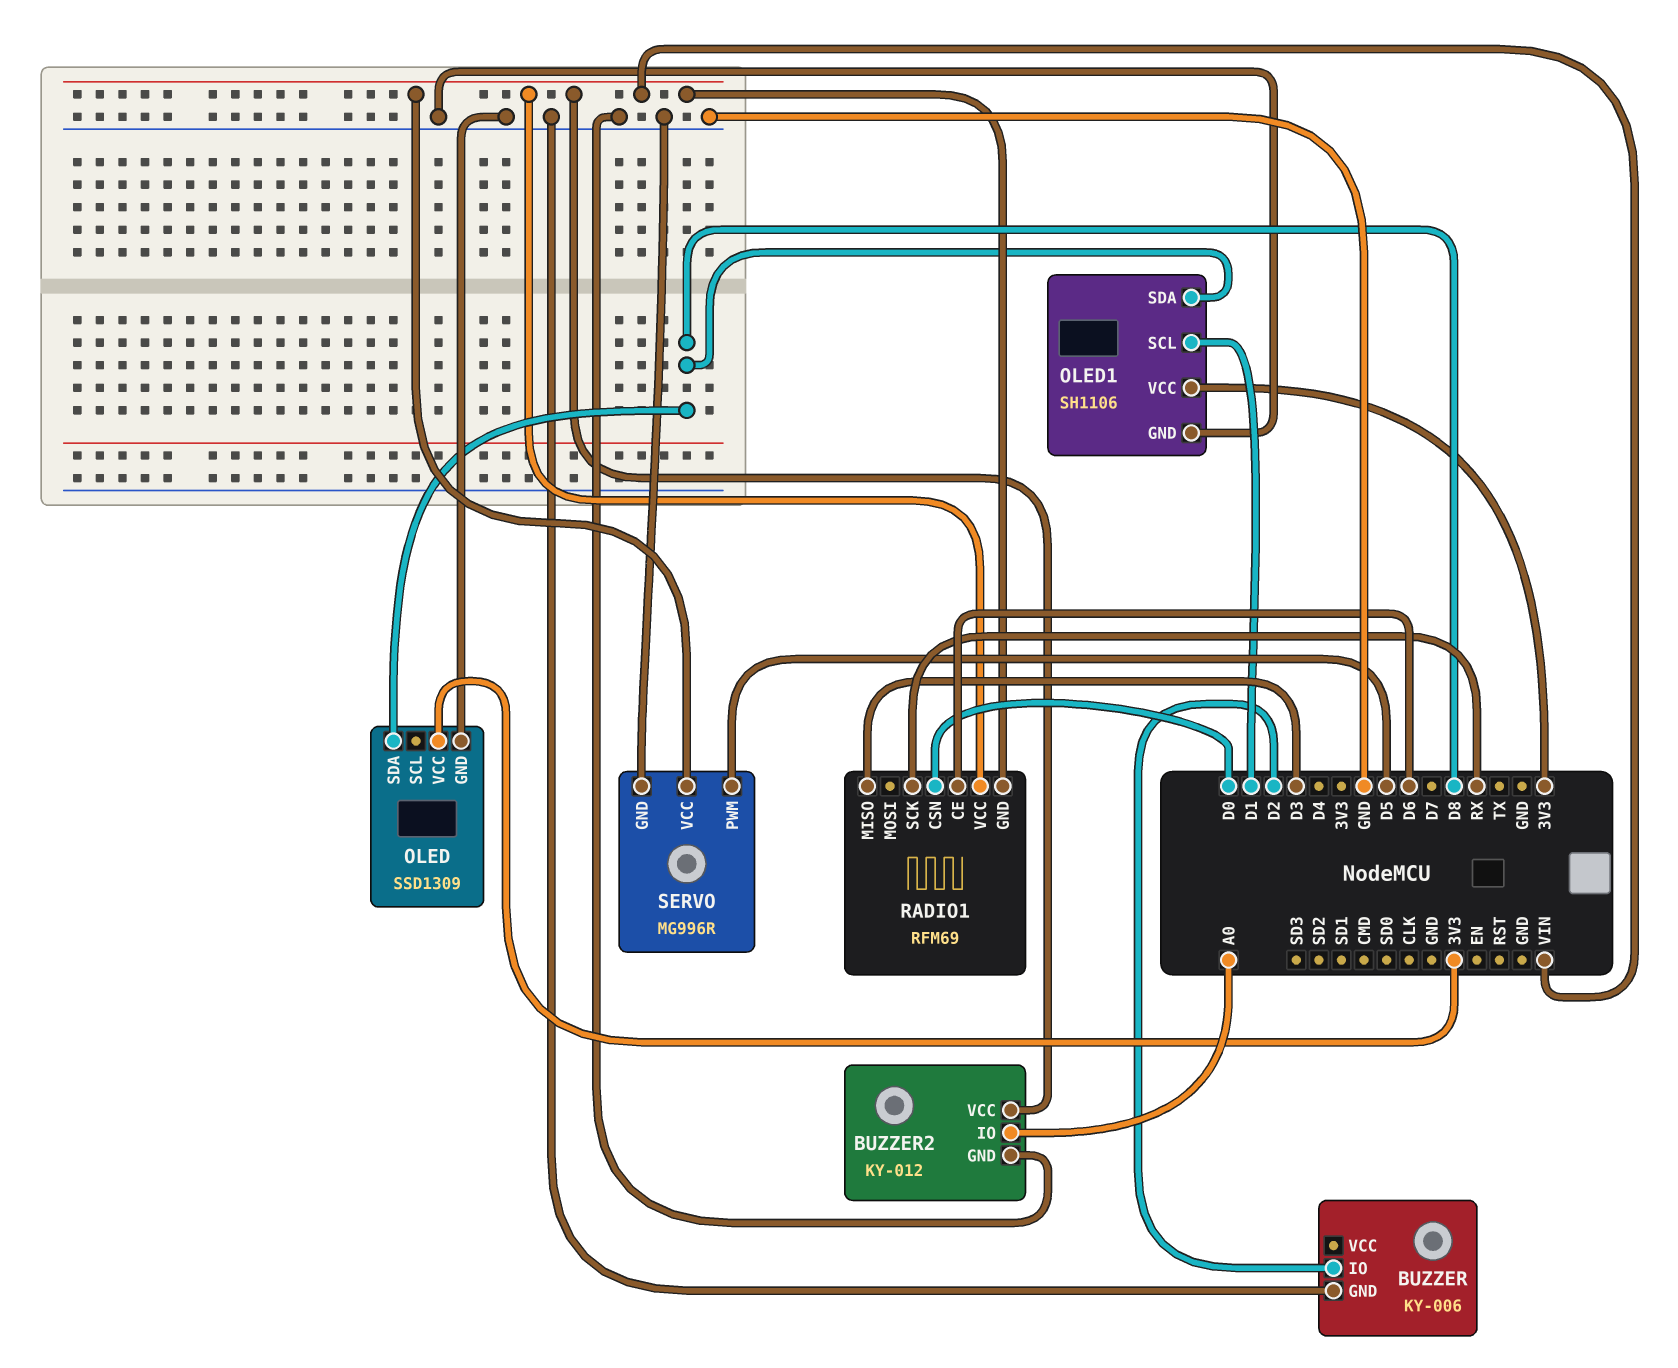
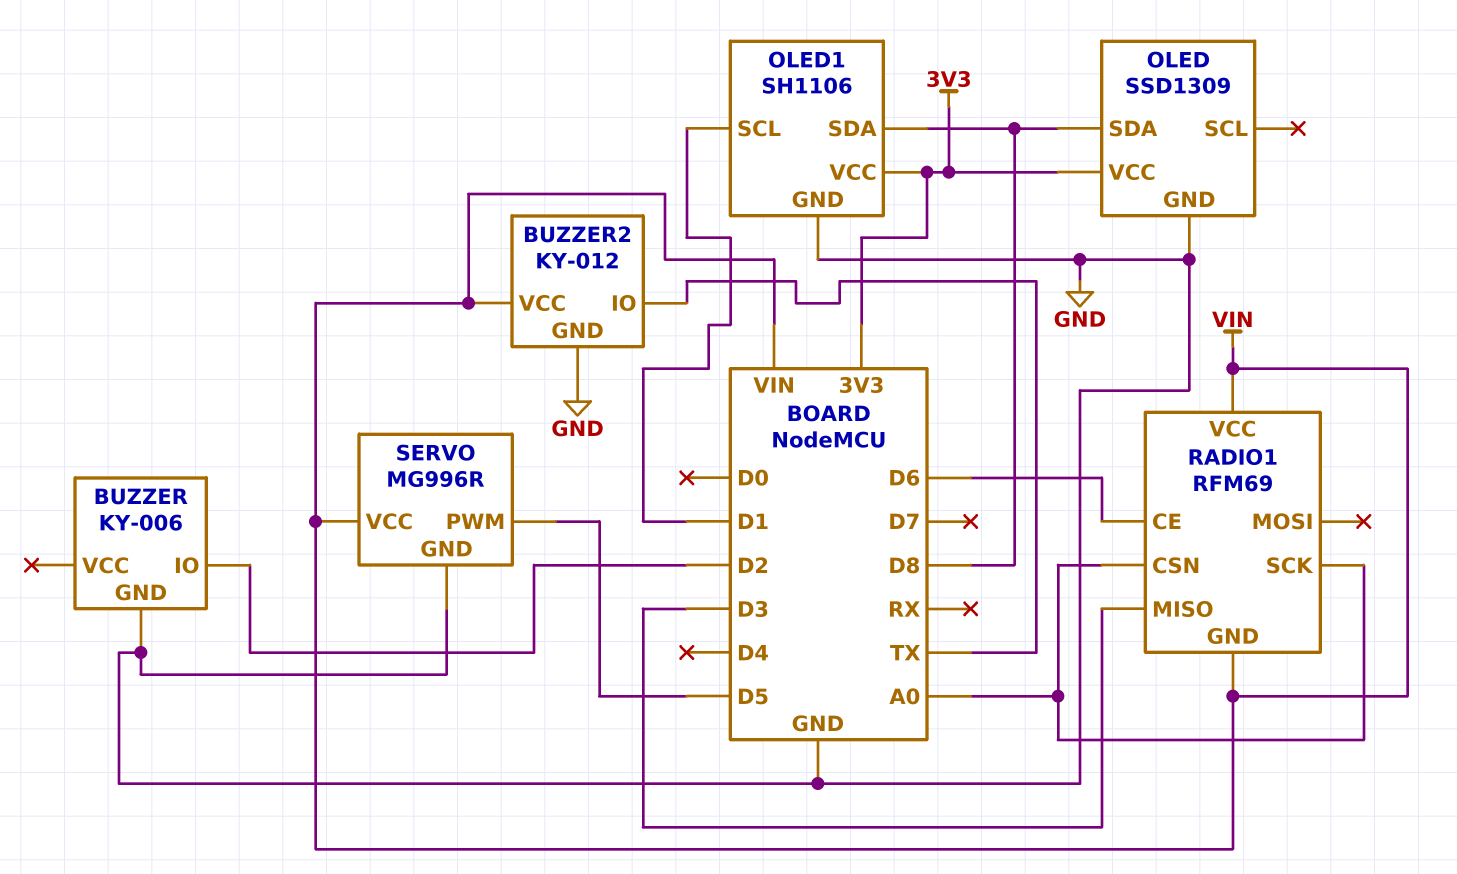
BUZZER2 pin IO: A0 -> TX
RADIO1 pin CSN: D0 -> A0
RADIO1 pin SCK: RX -> A0

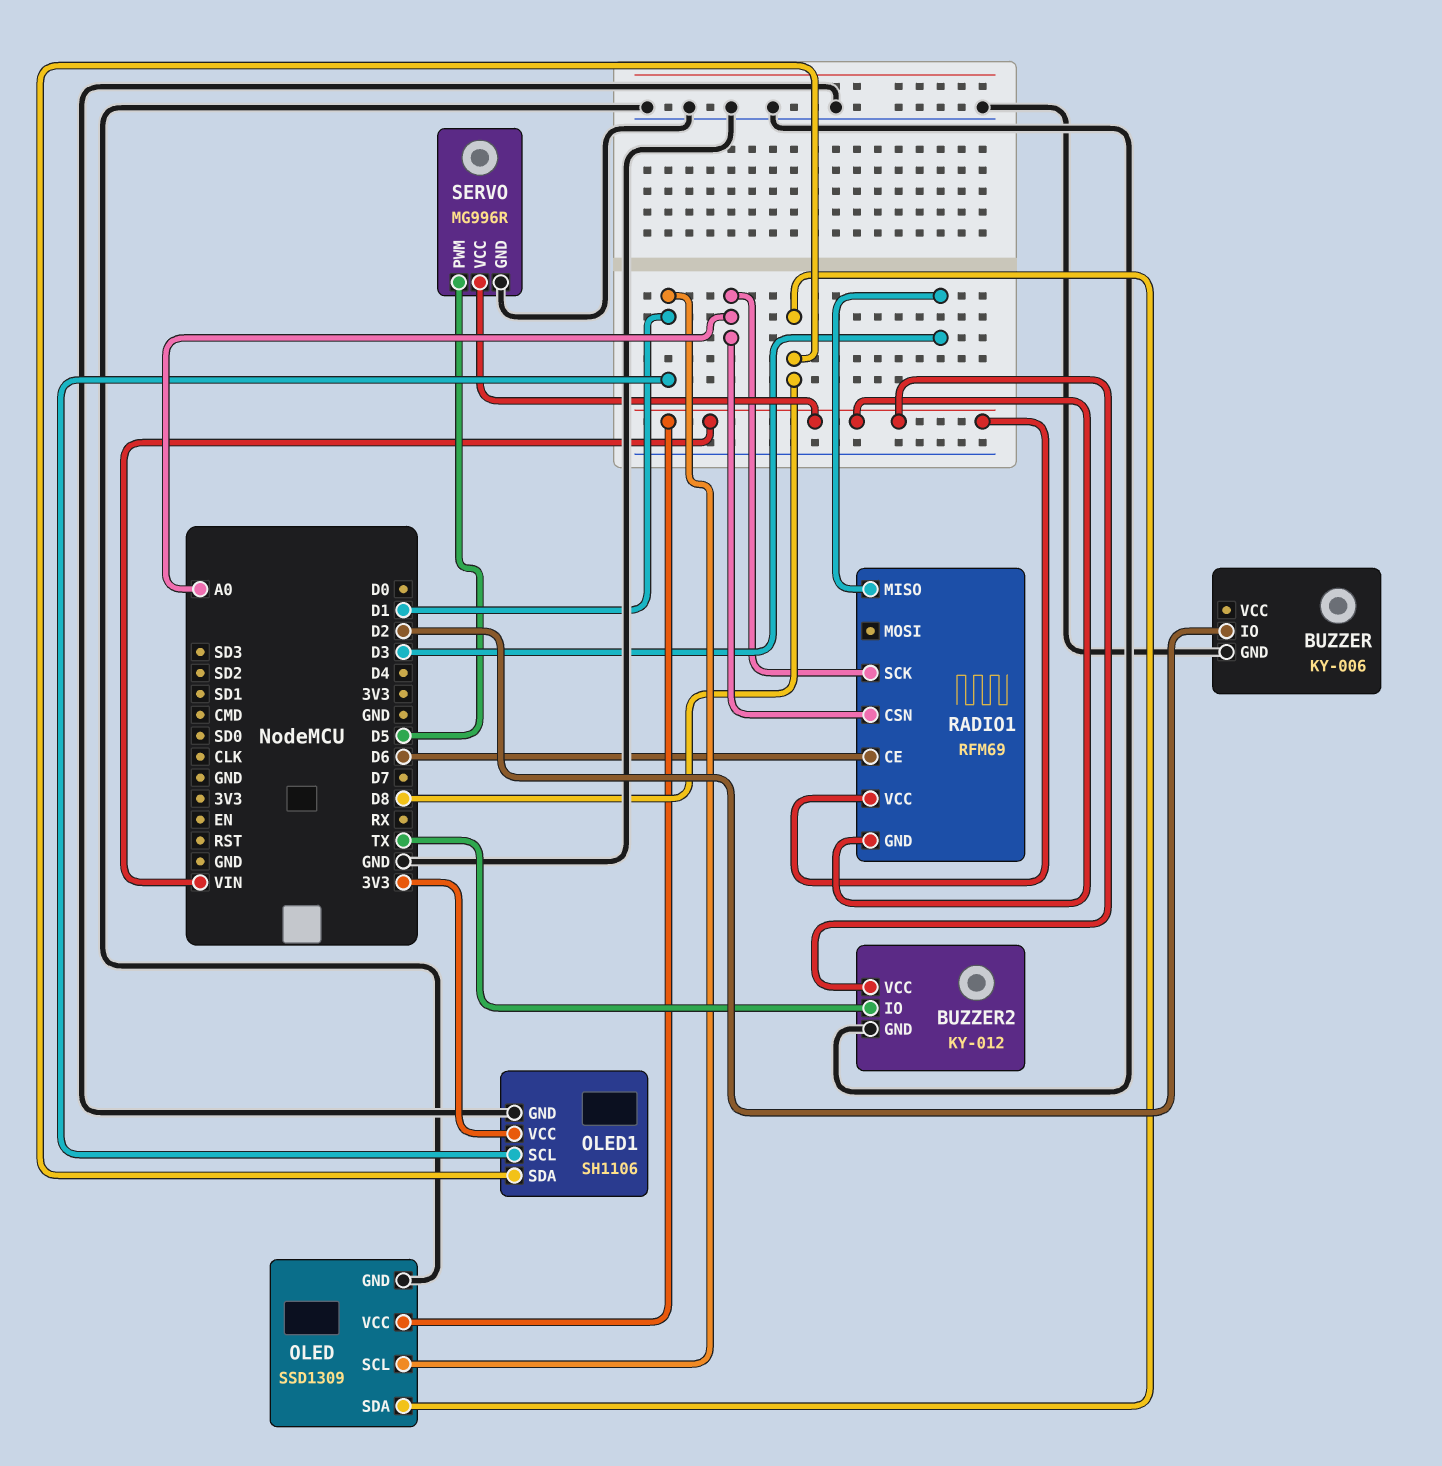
OLED pin SCL: none -> D1
OLED pin VCC: 3V3 -> VIN

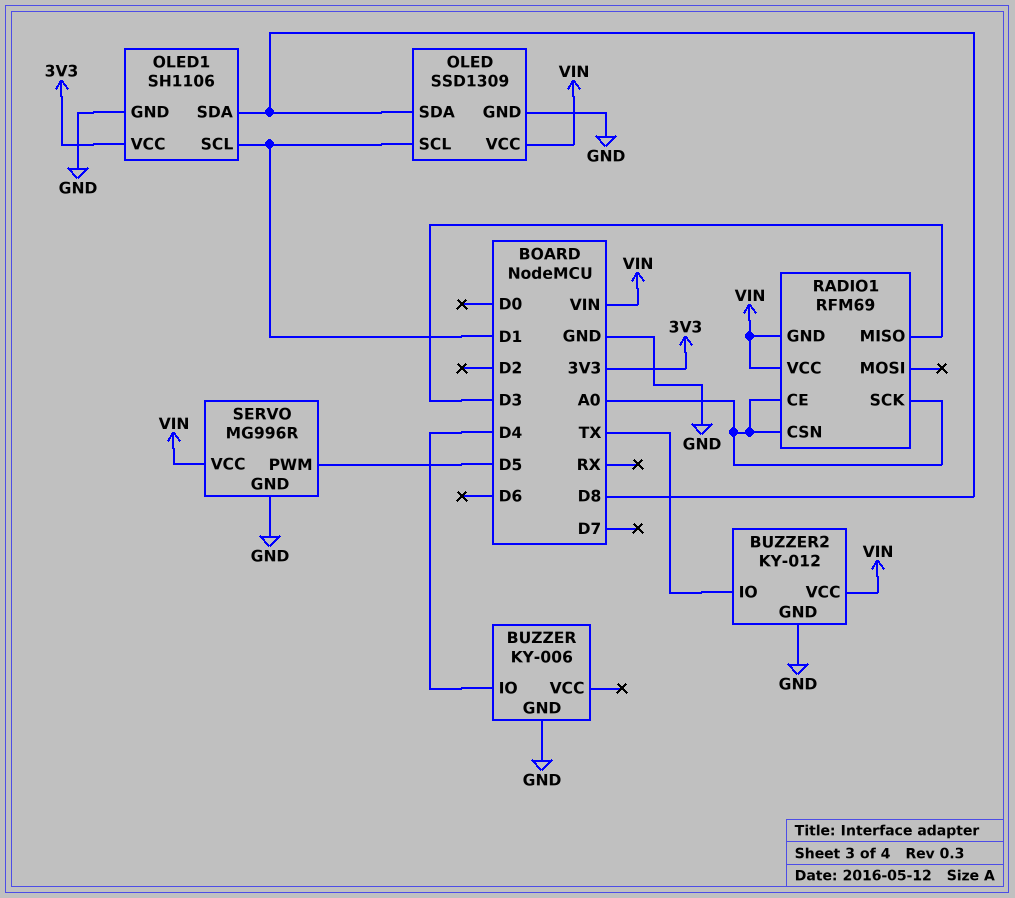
BUZZER pin IO: D2 -> D4
RADIO1 pin CE: D6 -> A0

